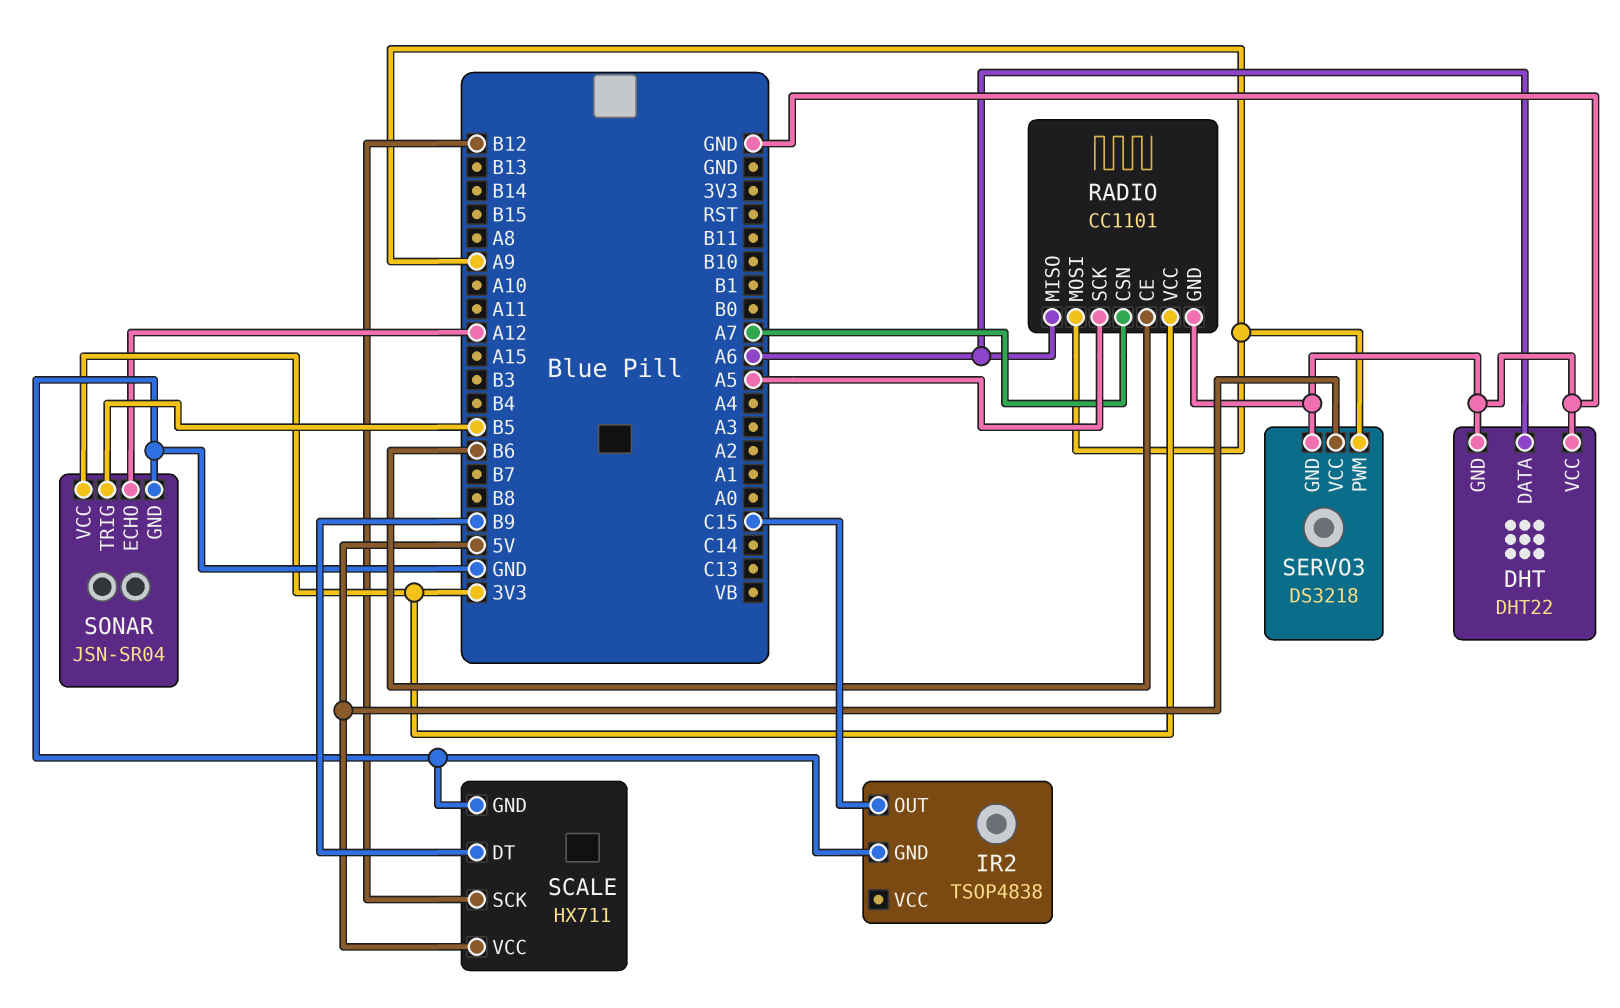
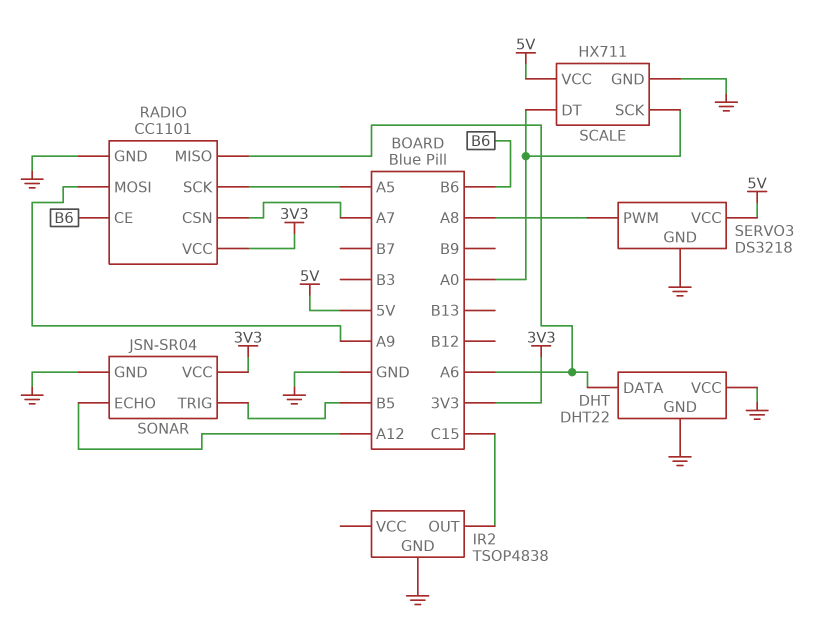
SCALE pin DT: B9 -> A0
SCALE pin SCK: B12 -> A0
SERVO3 pin PWM: A9 -> A8

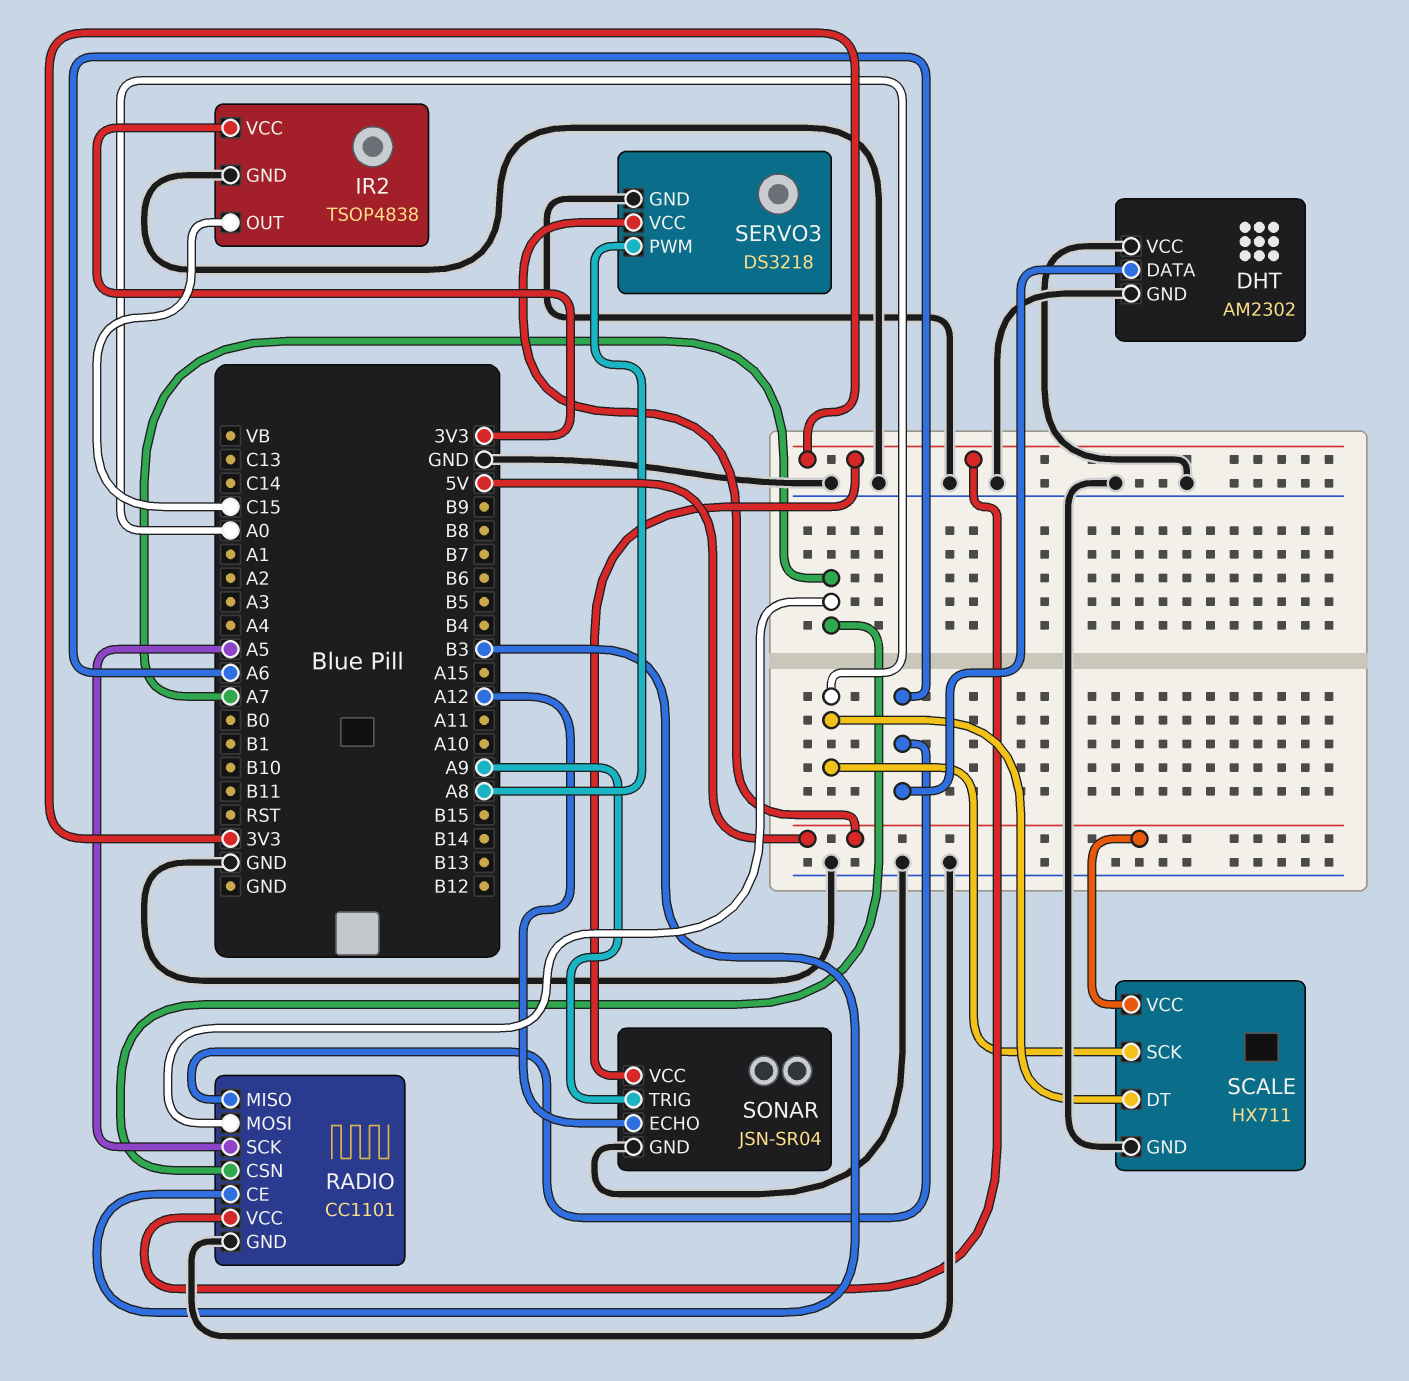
DHT: DHT22 -> AM2302
IR2 pin VCC: none -> 3V3
RADIO pin CE: B6 -> B3
RADIO pin MOSI: A9 -> A7
SONAR pin TRIG: B5 -> A9

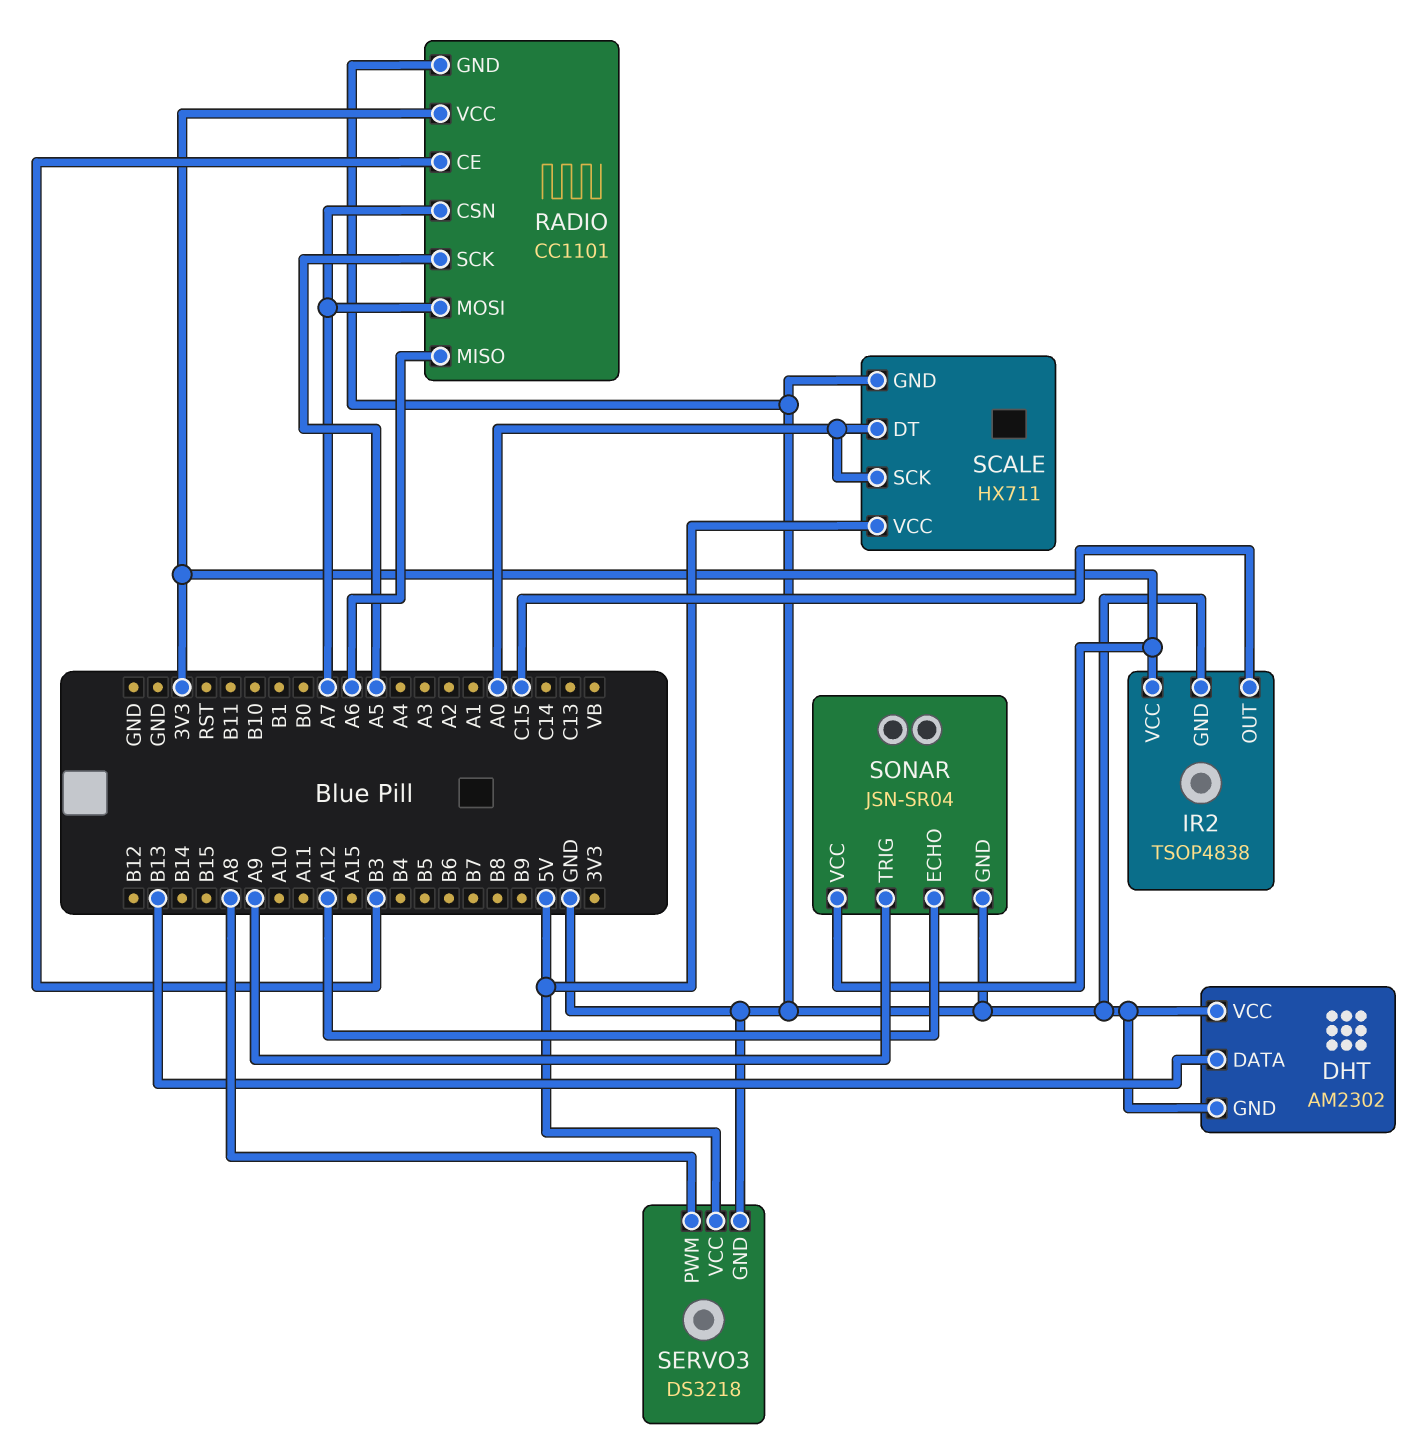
DHT pin DATA: A6 -> B13

